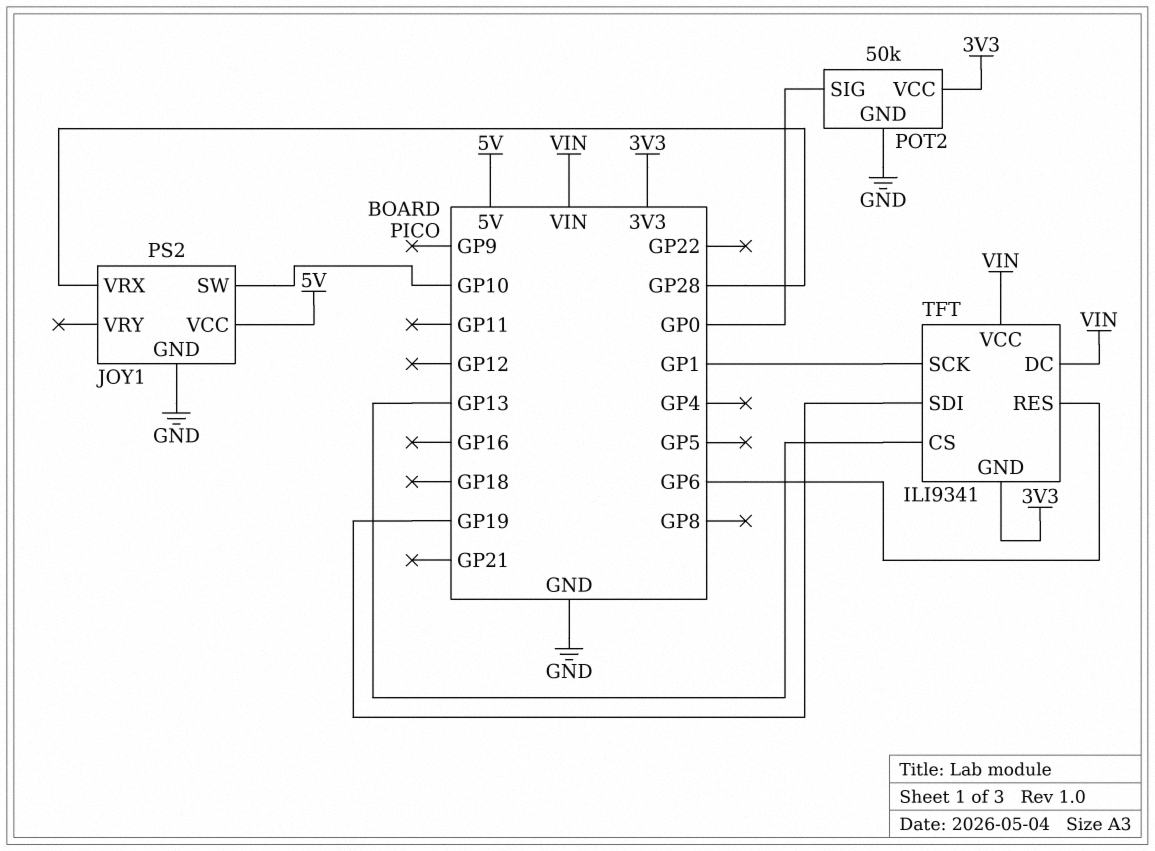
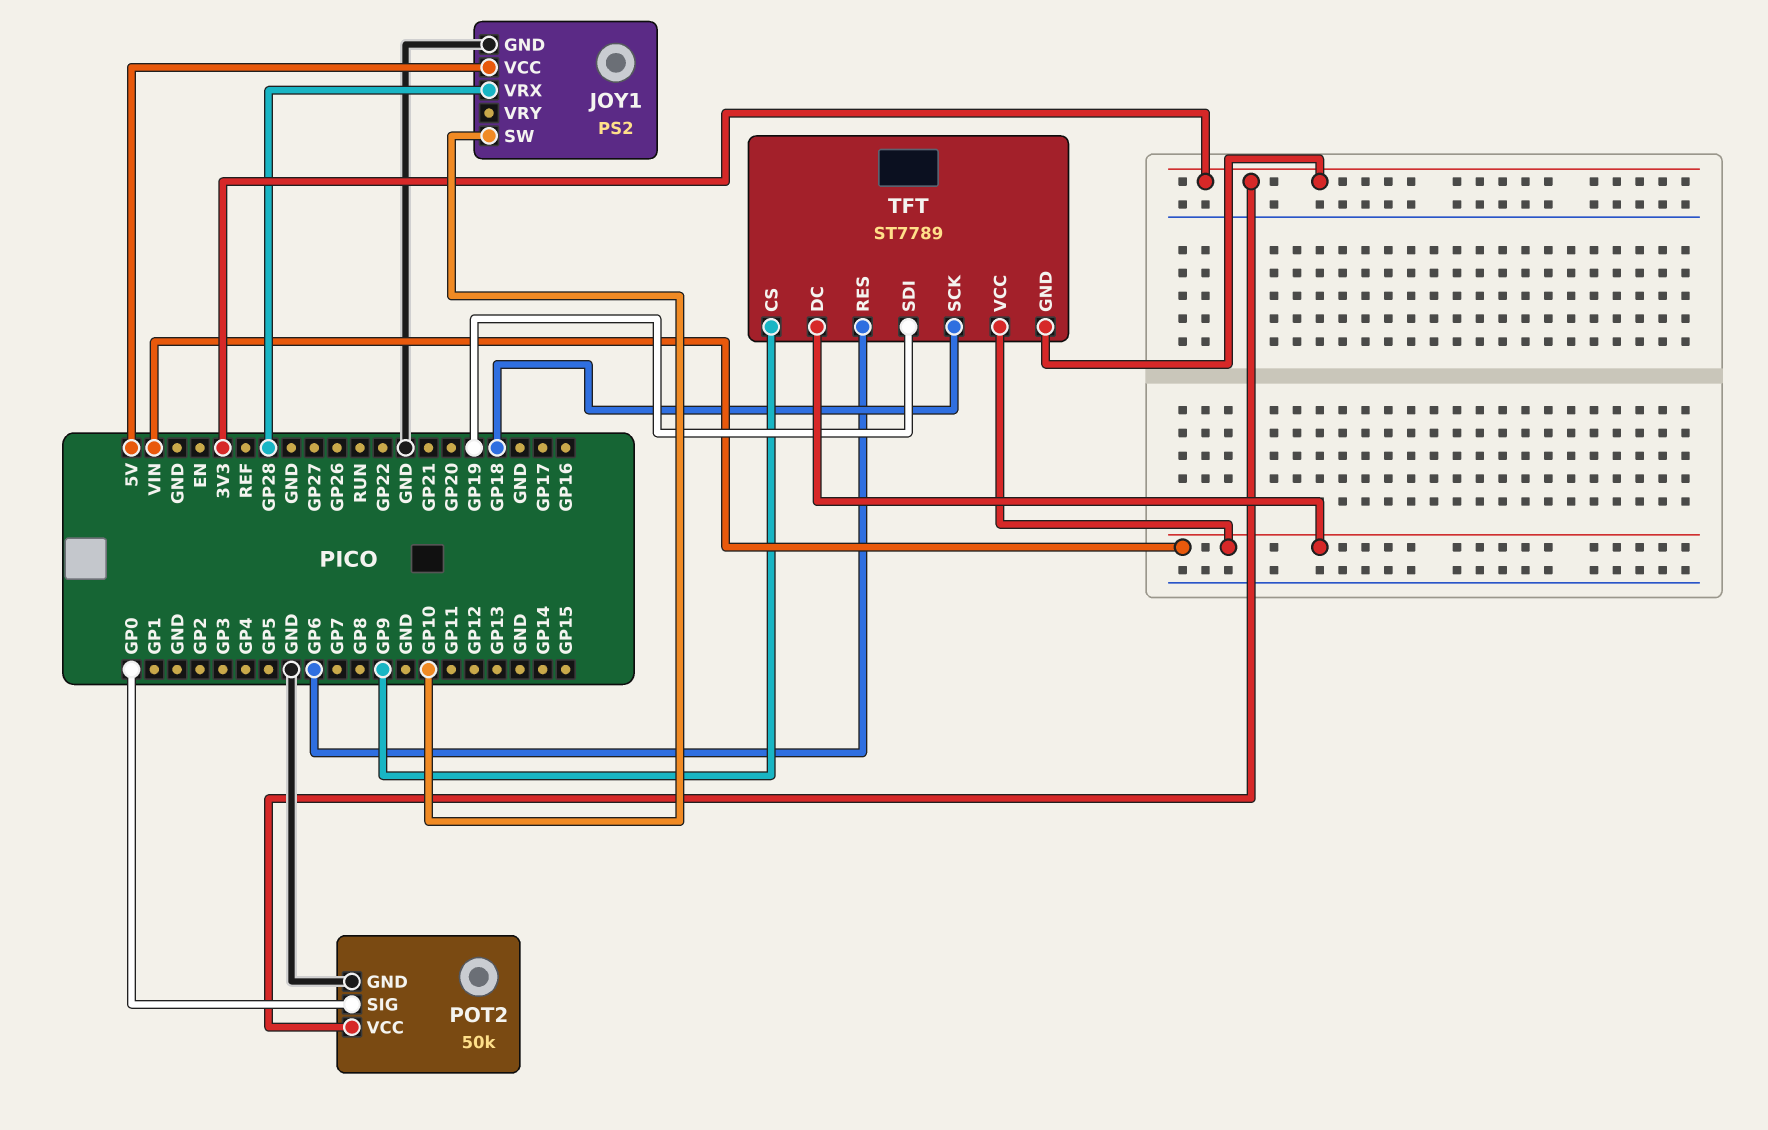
TFT: ILI9341 -> ST7789
TFT pin CS: GP13 -> GP9
TFT pin SCK: GP1 -> GP18

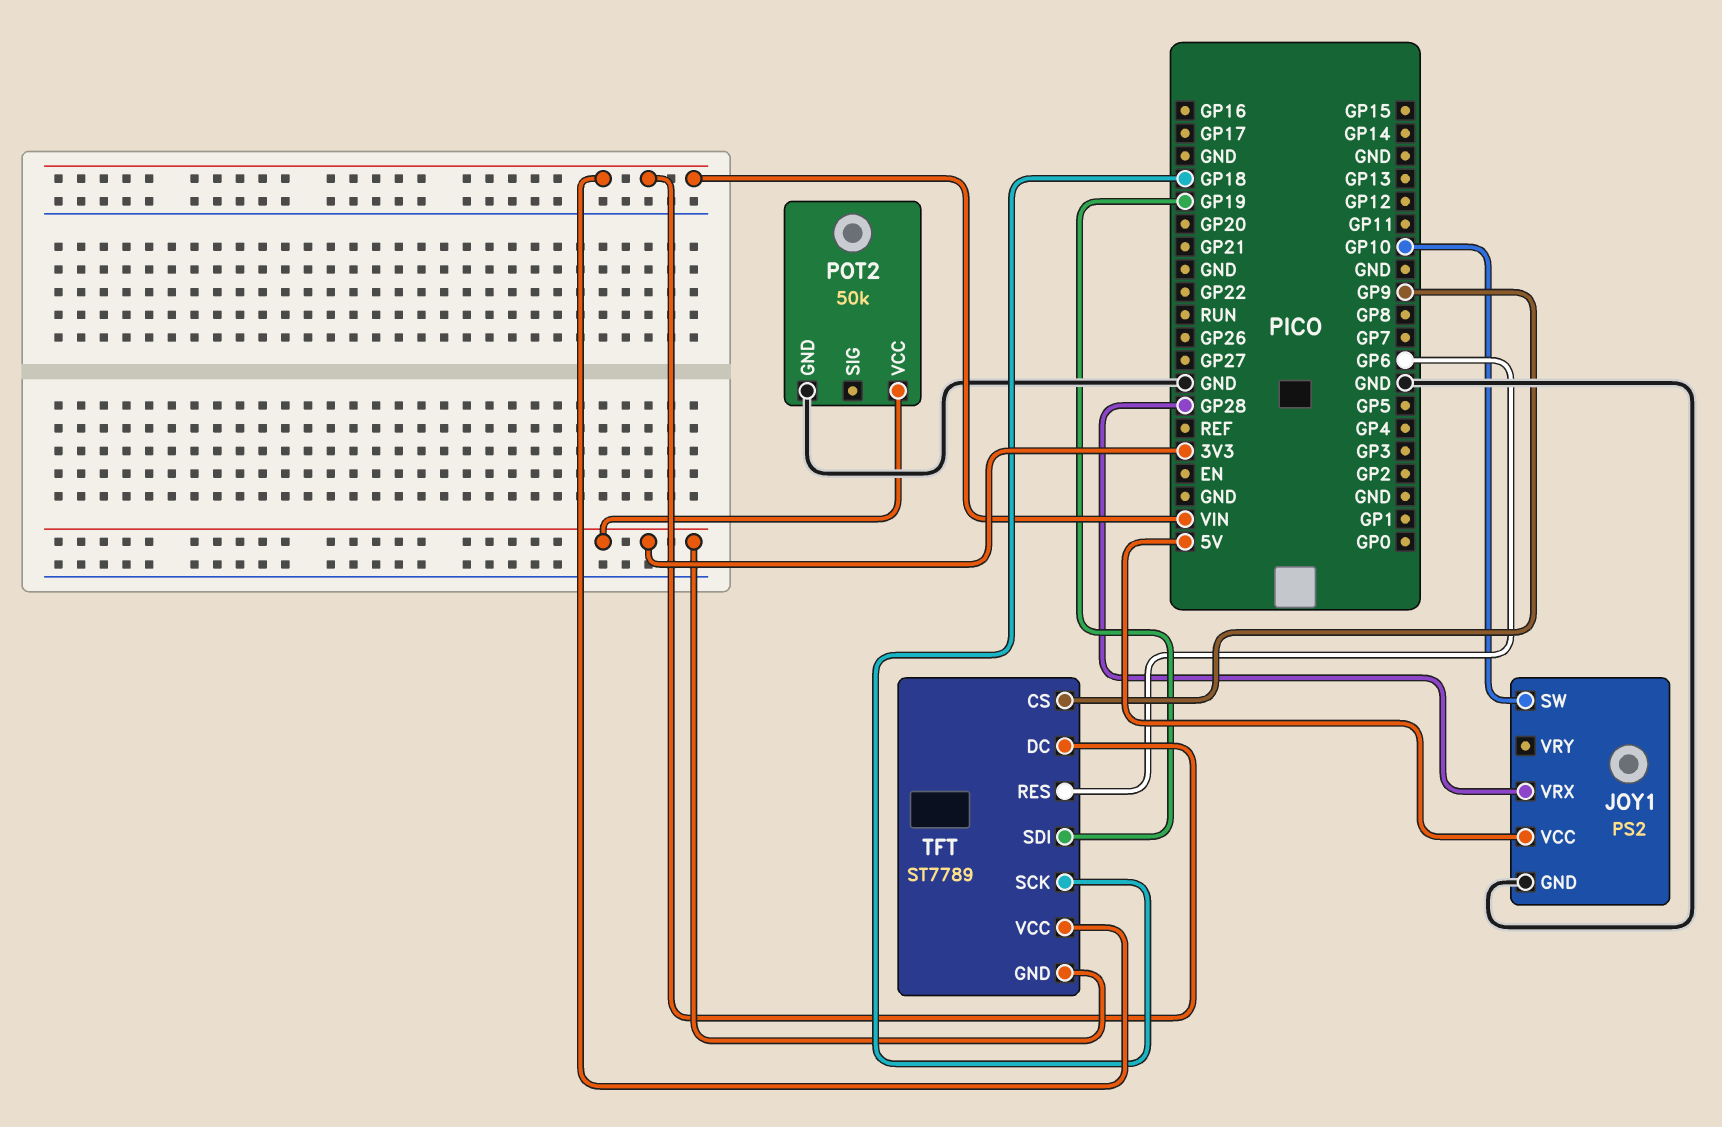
POT2 pin SIG: GP0 -> none

